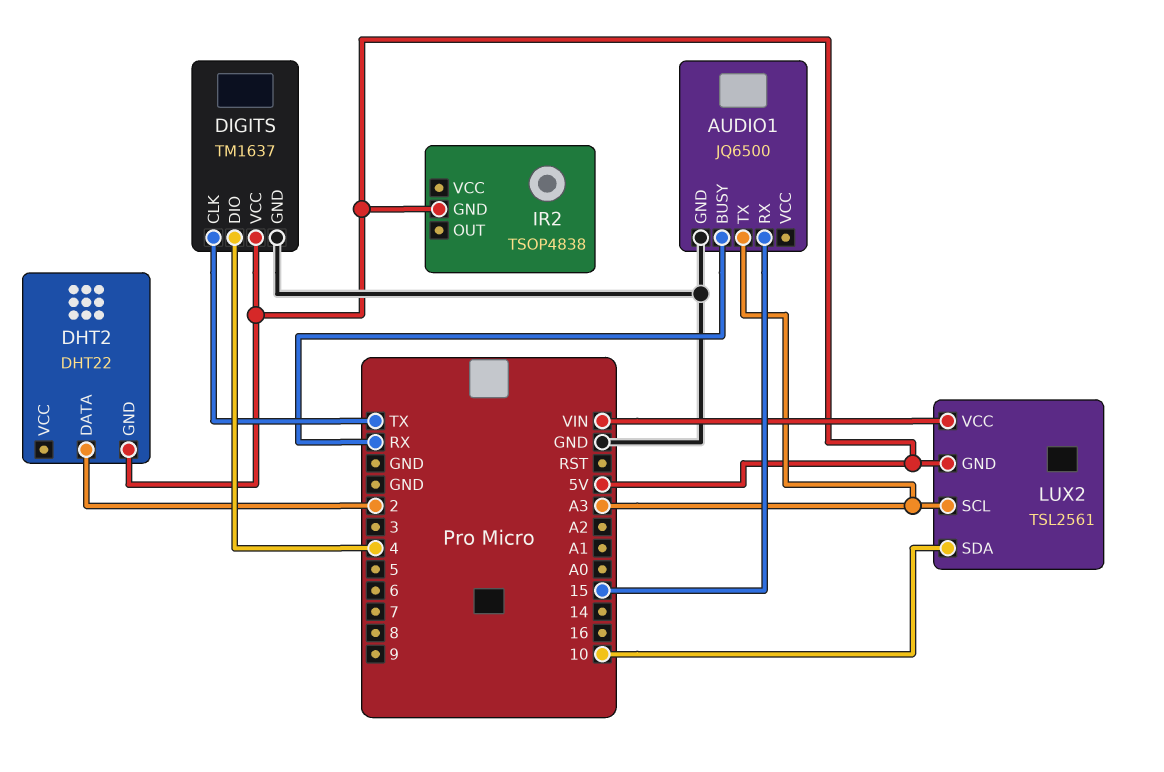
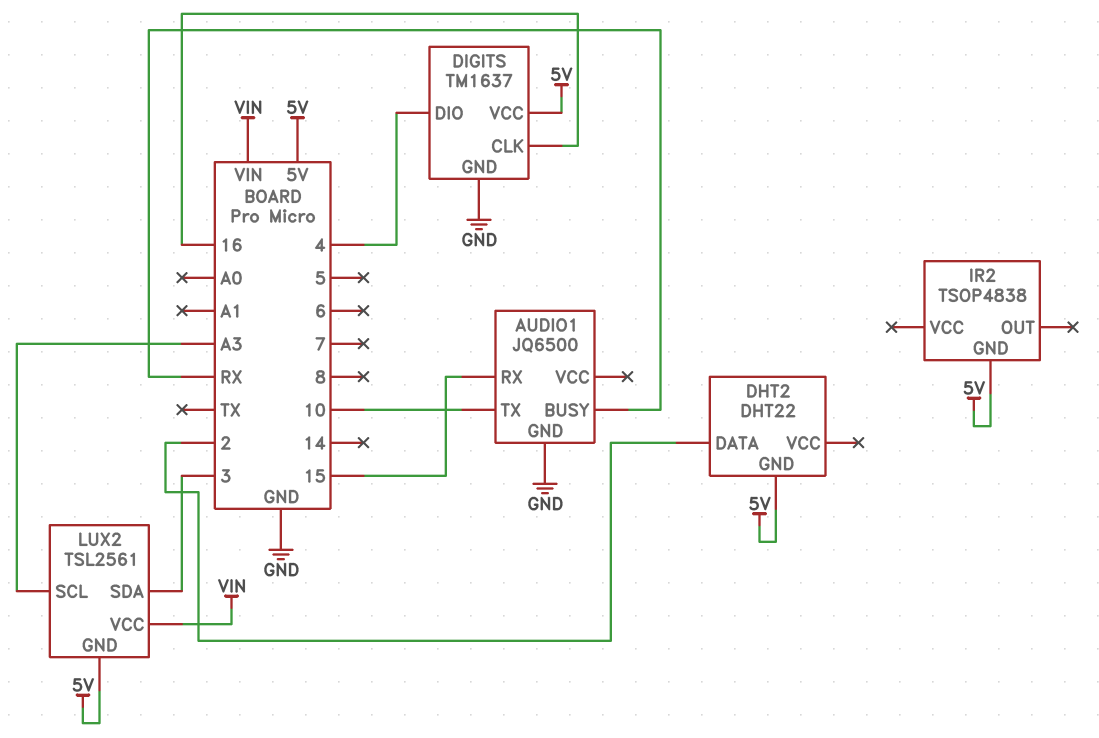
AUDIO1 pin TX: A3 -> 10
DIGITS pin CLK: TX -> 16
LUX2 pin SDA: 10 -> 3

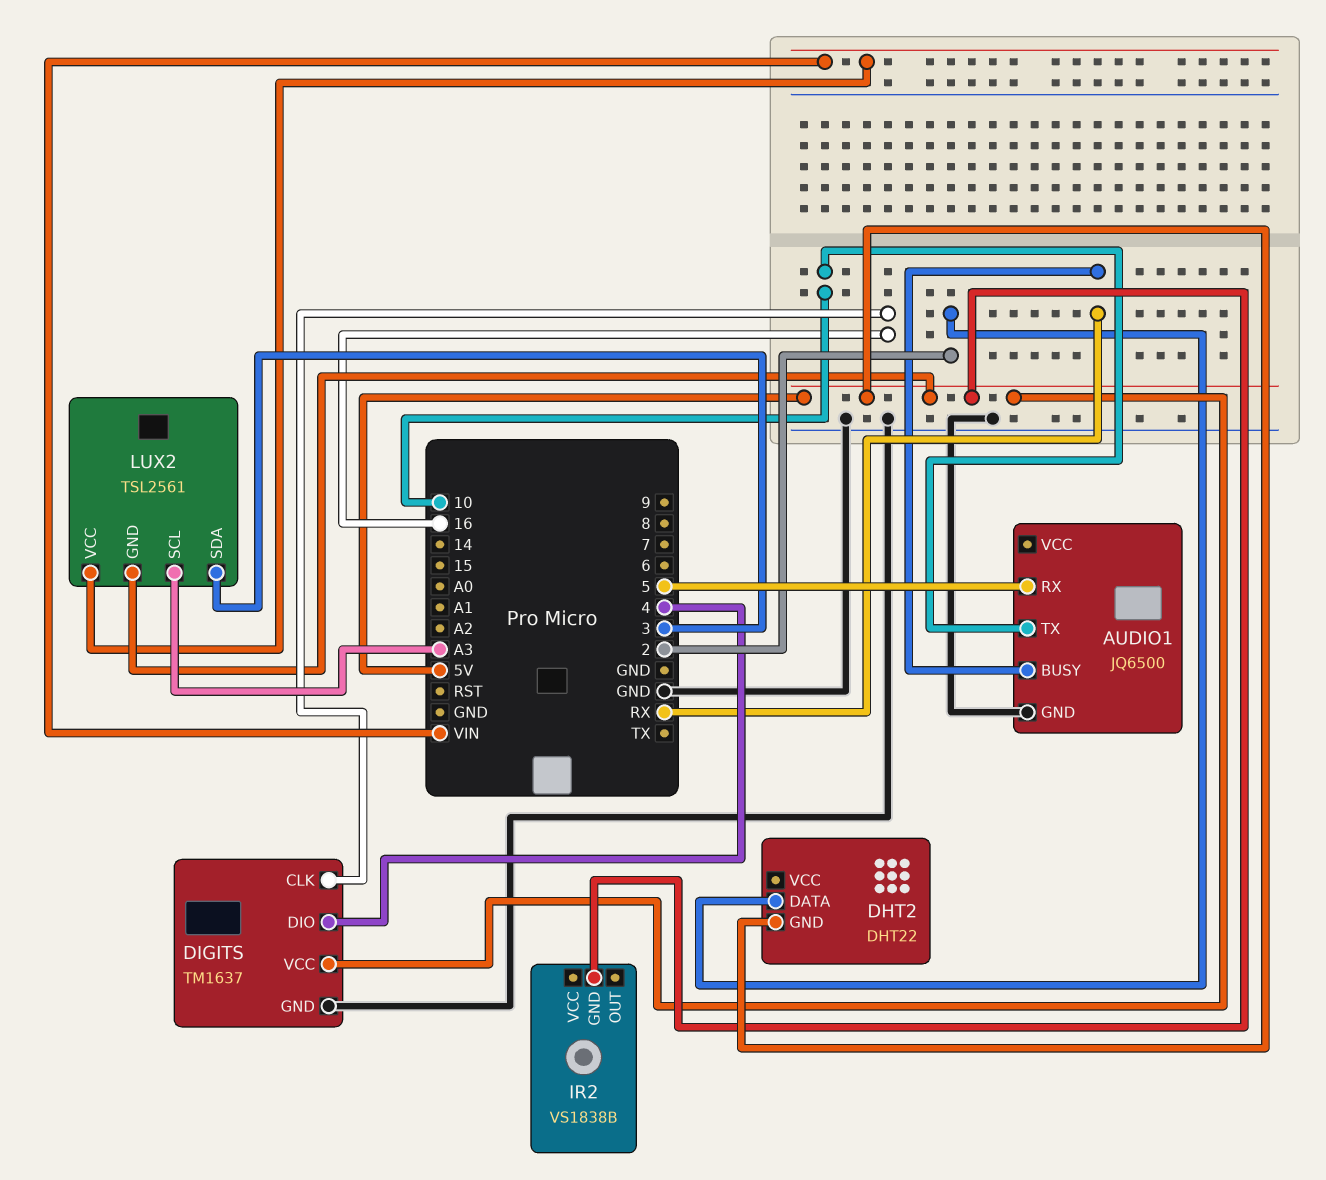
AUDIO1 pin RX: 15 -> 5
IR2: TSOP4838 -> VS1838B

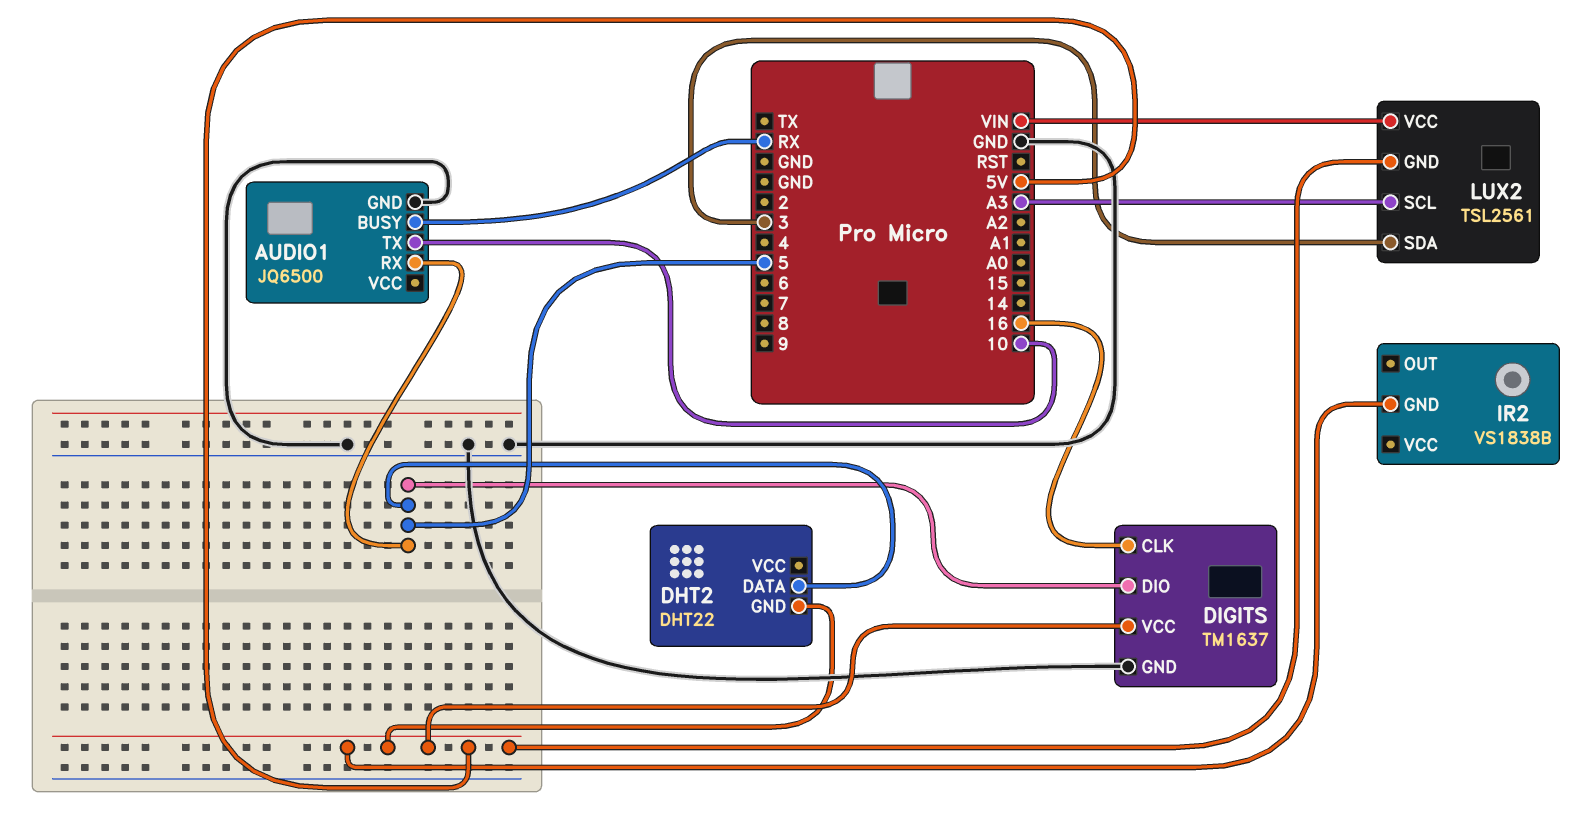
DHT2 pin DATA: 2 -> 5
DIGITS pin DIO: 4 -> 5

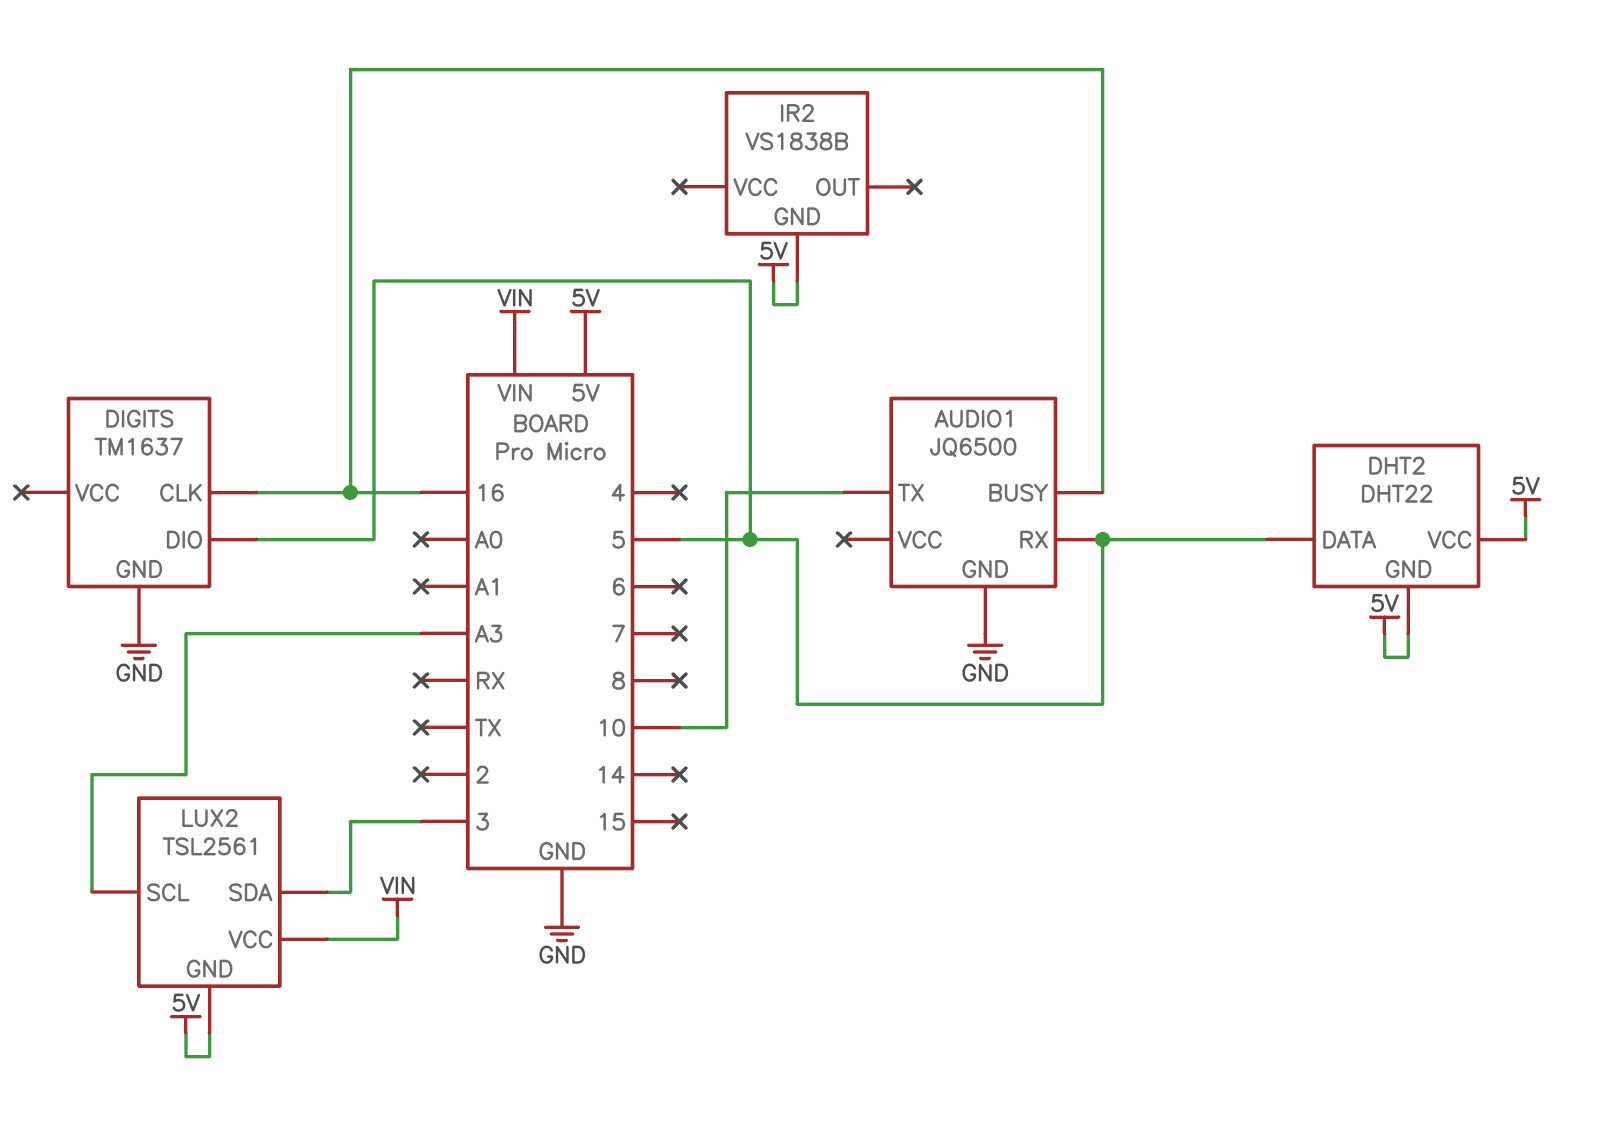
AUDIO1 pin BUSY: RX -> 16
DHT2 pin VCC: none -> 5V
DIGITS pin VCC: 5V -> none

